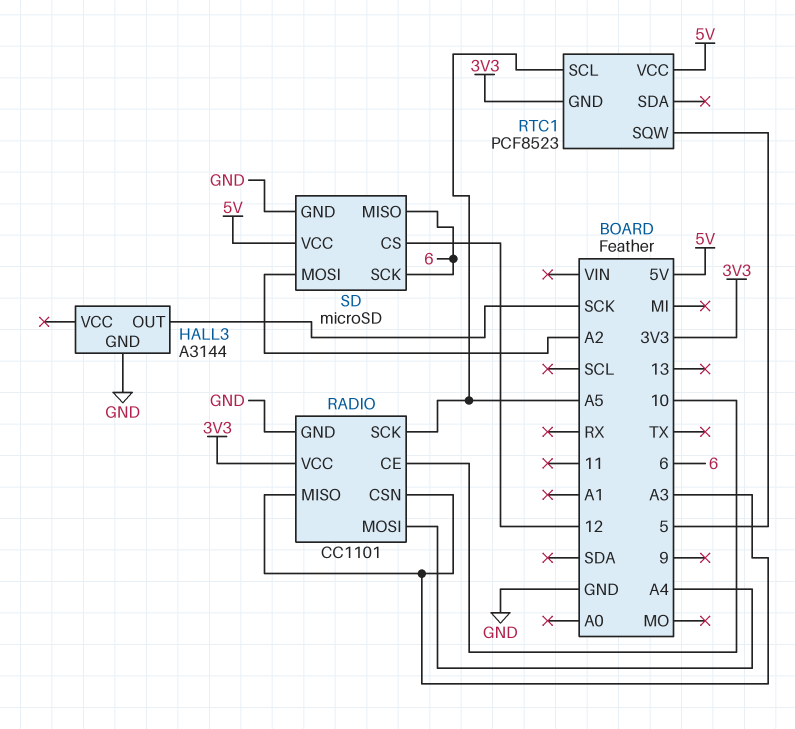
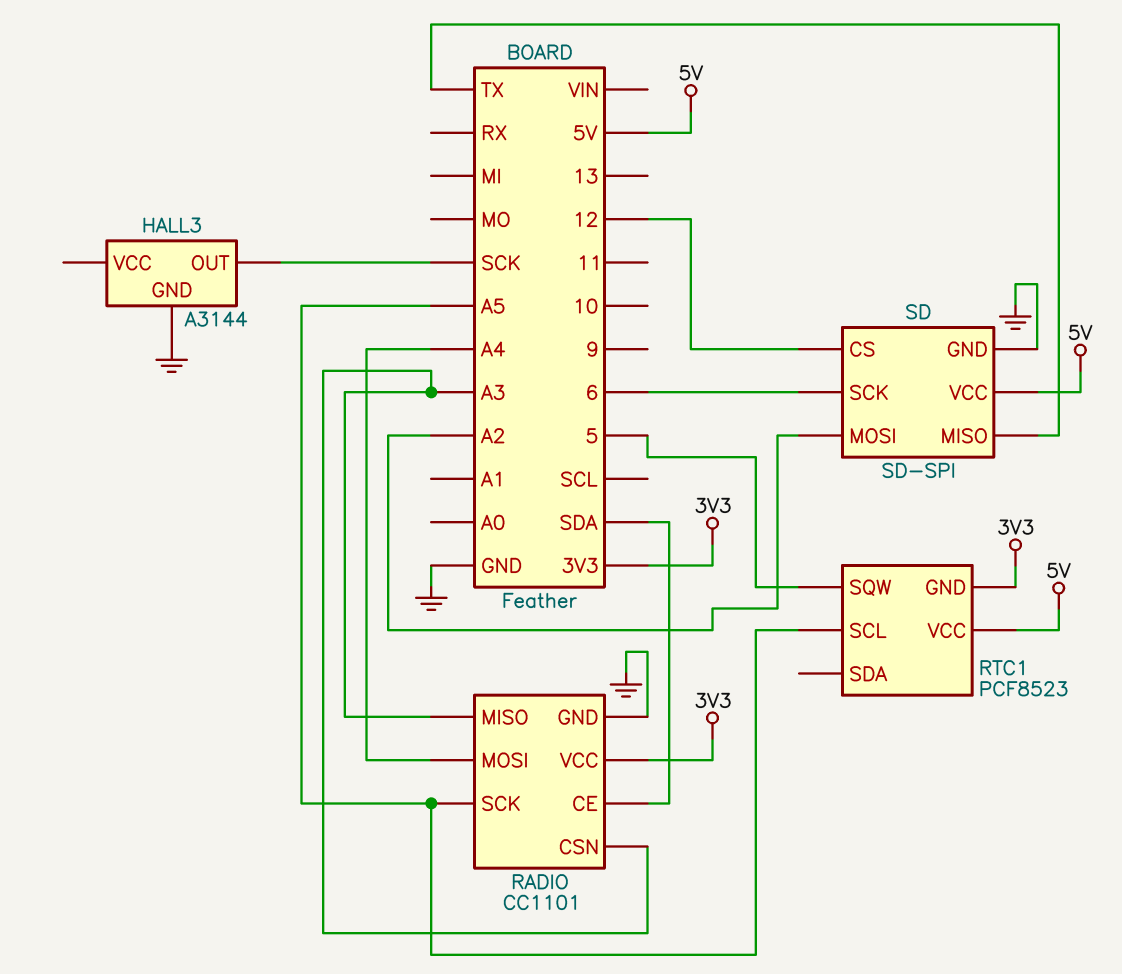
RADIO pin CE: 10 -> SDA
SD: microSD -> SD-SPI
SD pin MISO: 6 -> TX

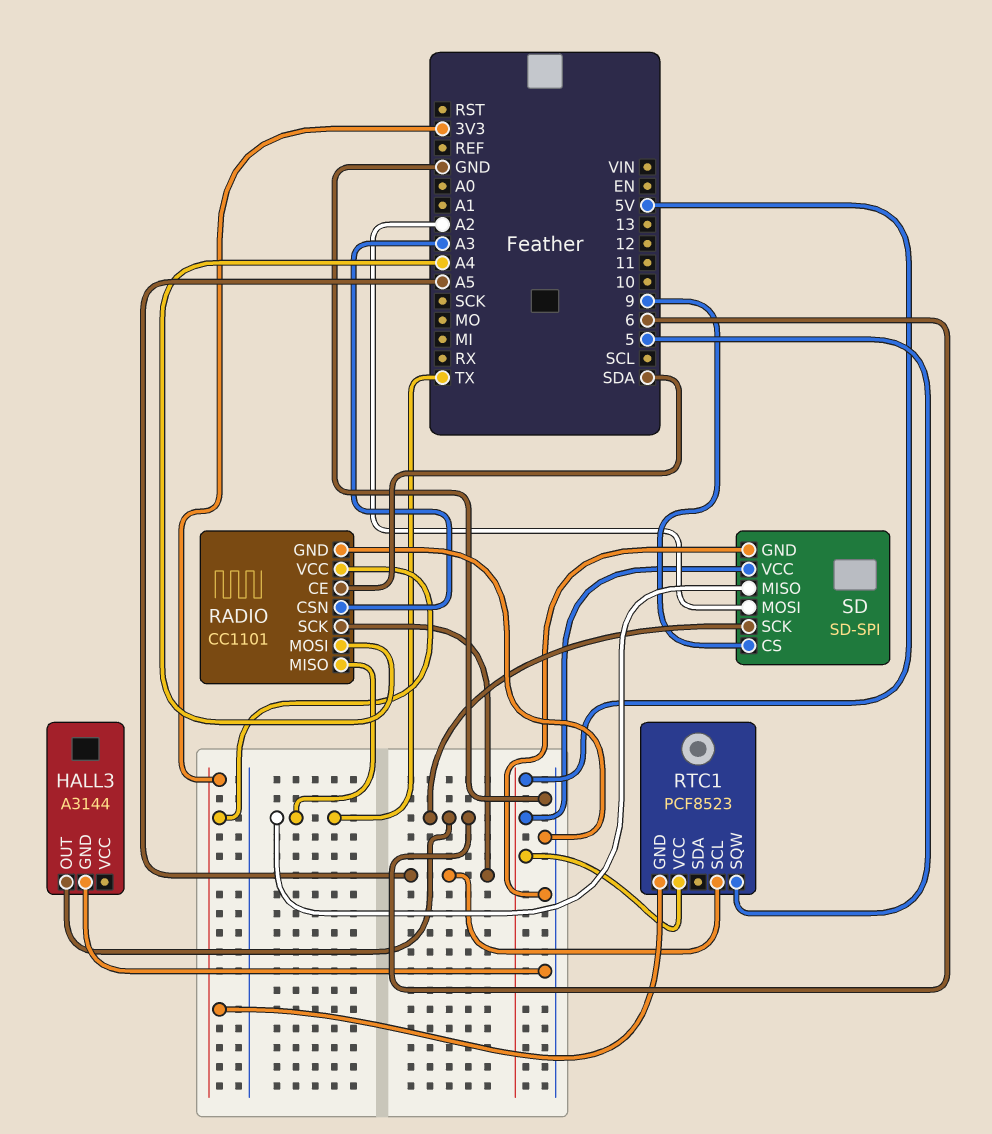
HALL3 pin OUT: SCK -> 6
RADIO pin MISO: A3 -> TX
SD pin CS: 12 -> 9

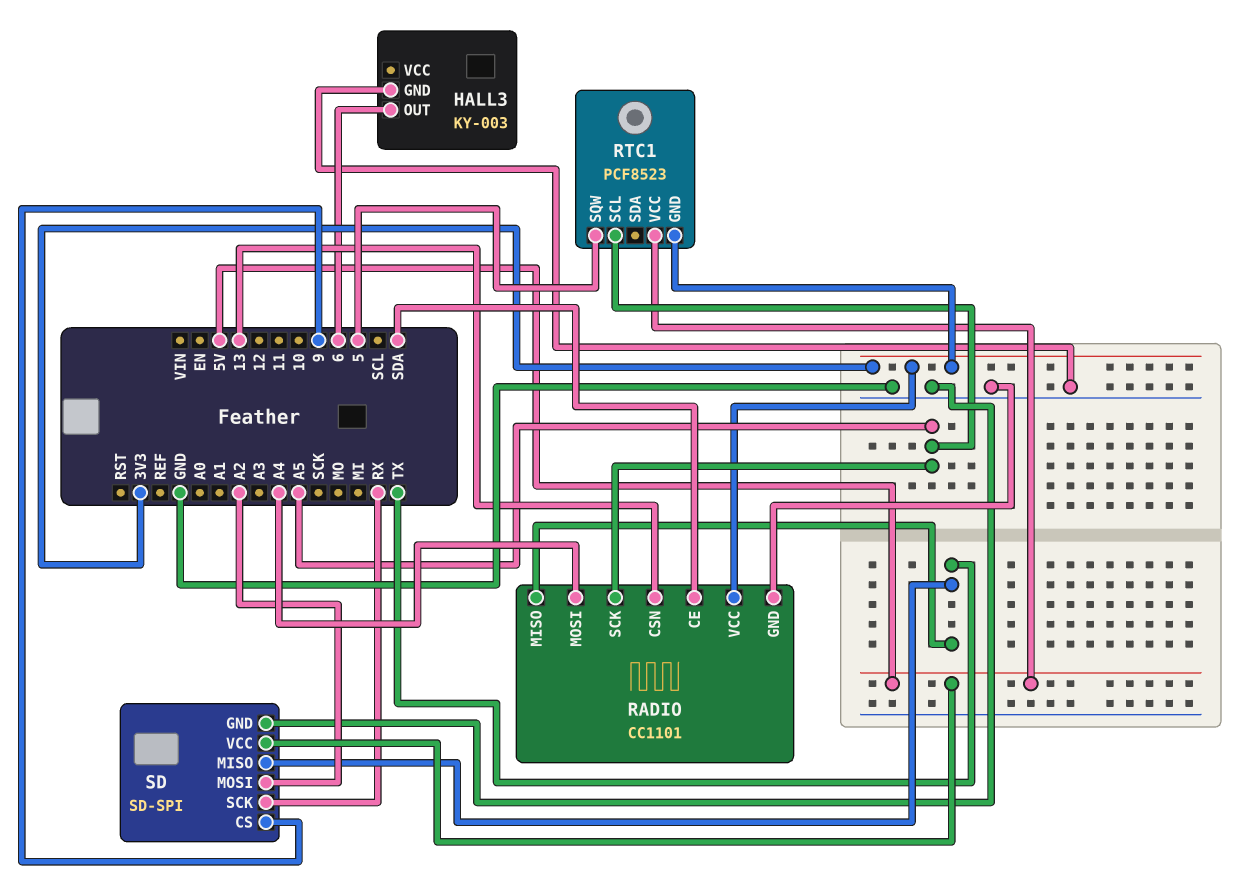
HALL3: A3144 -> KY-003
RADIO pin CSN: A3 -> 13
SD pin SCK: 6 -> RX

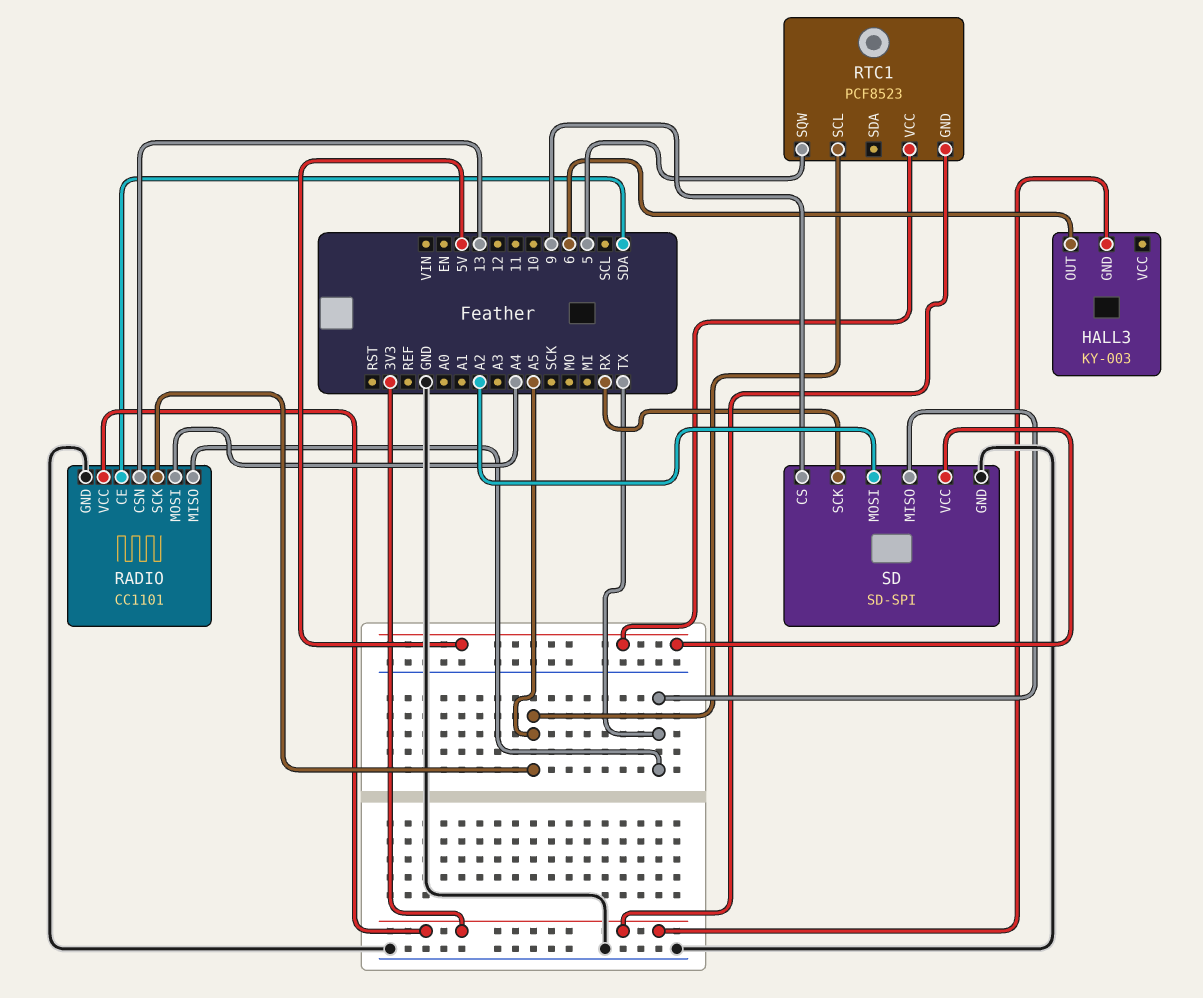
HALL3 pin GND: GND -> 3V3

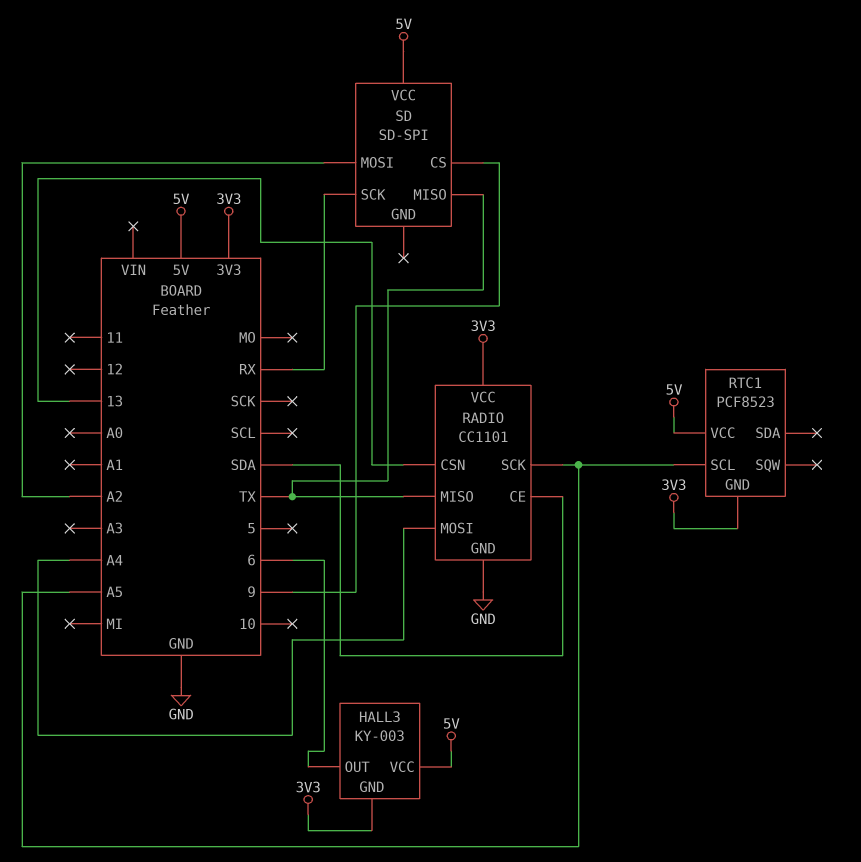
HALL3 pin VCC: none -> 5V
RTC1 pin SQW: 5 -> none
SD pin GND: GND -> none

